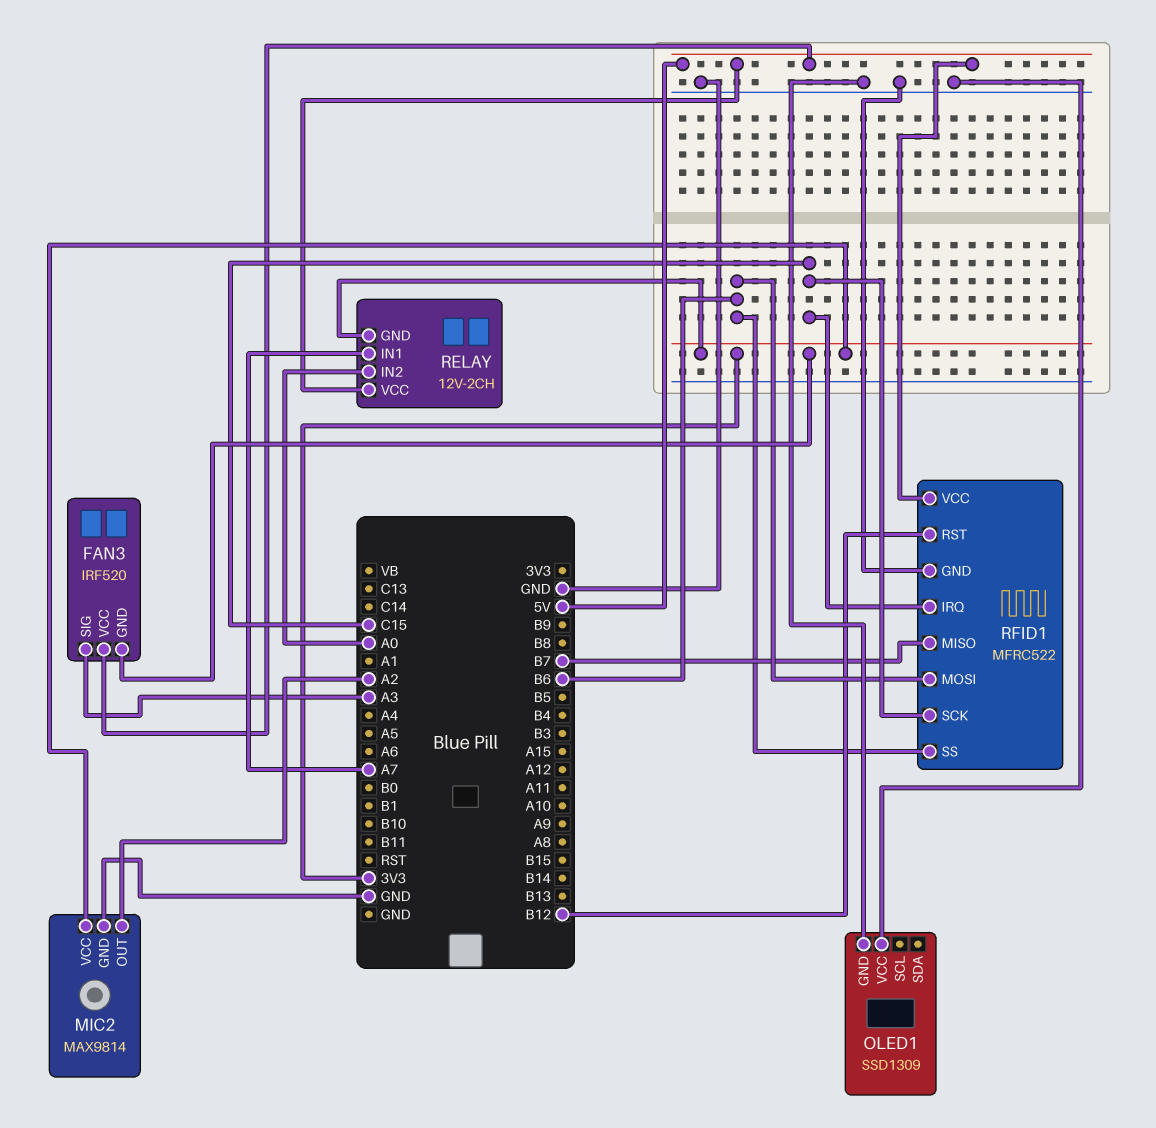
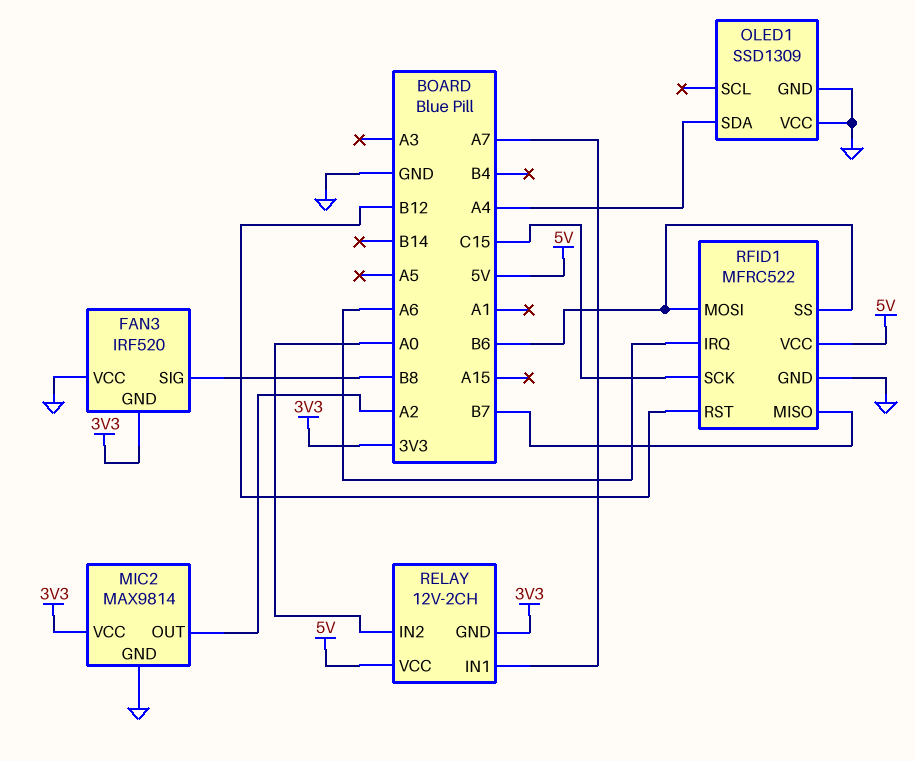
FAN3 pin SIG: A3 -> B8
FAN3 pin VCC: 5V -> GND
OLED1 pin SDA: none -> A4
RFID1 pin IRQ: C15 -> A6

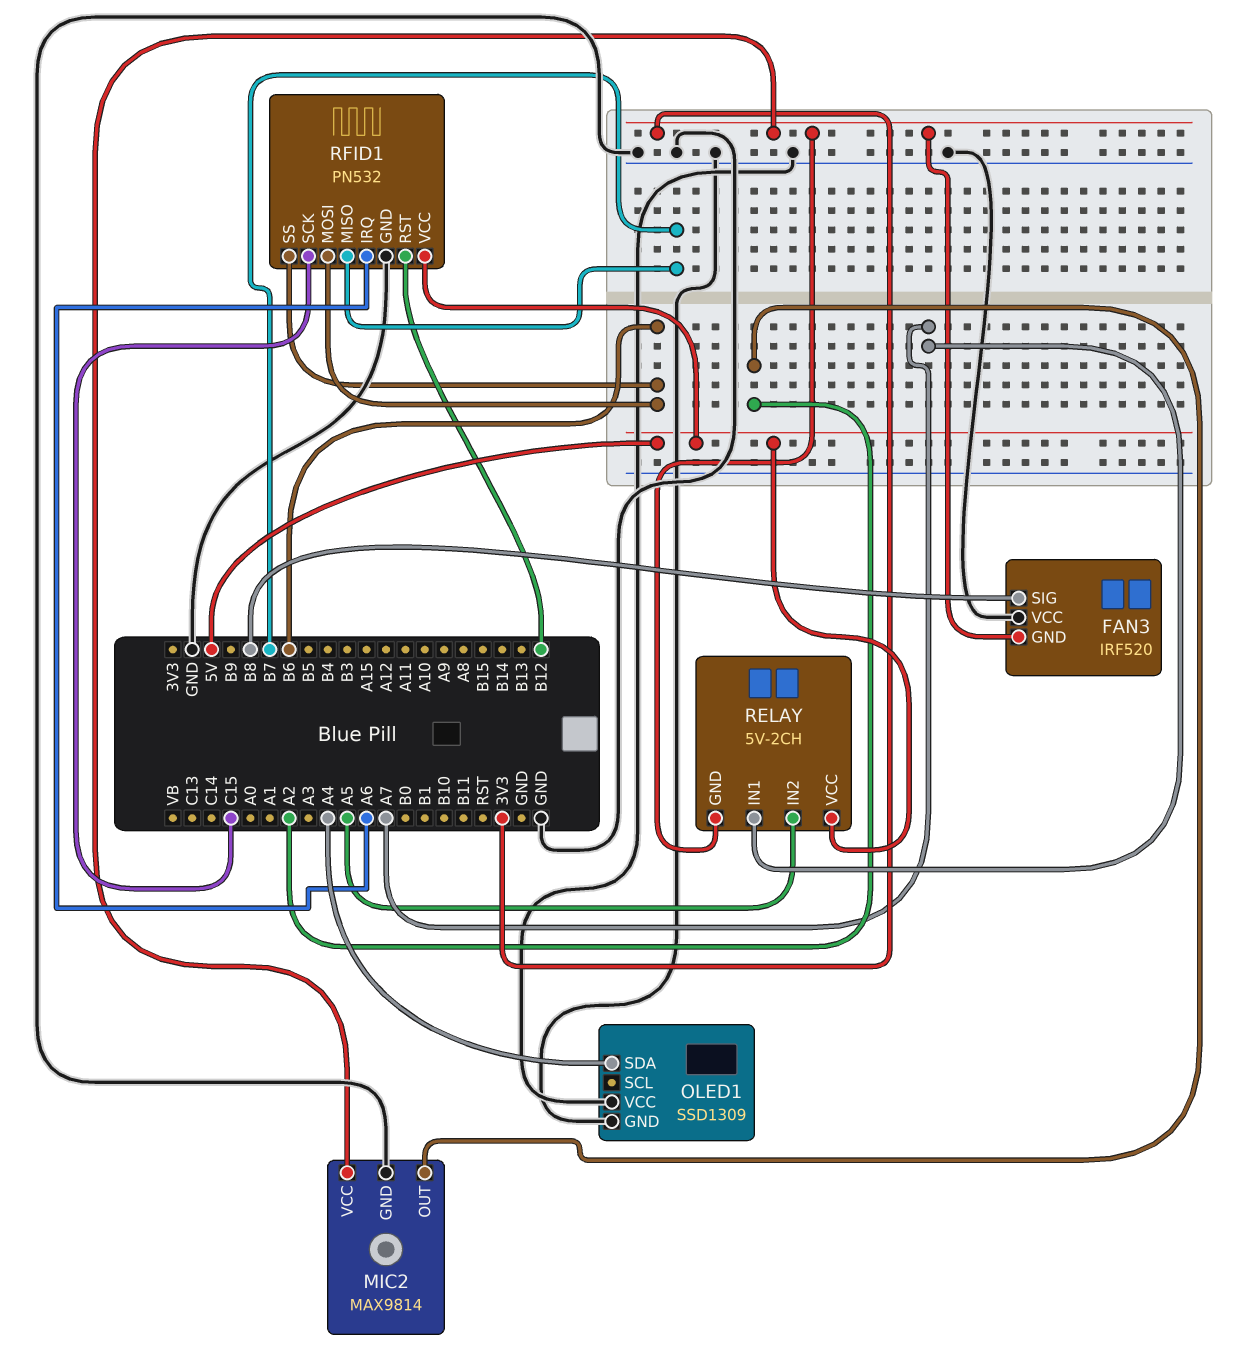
RELAY: 12V-2CH -> 5V-2CH
RELAY pin IN2: A0 -> A5
RFID1: MFRC522 -> PN532

